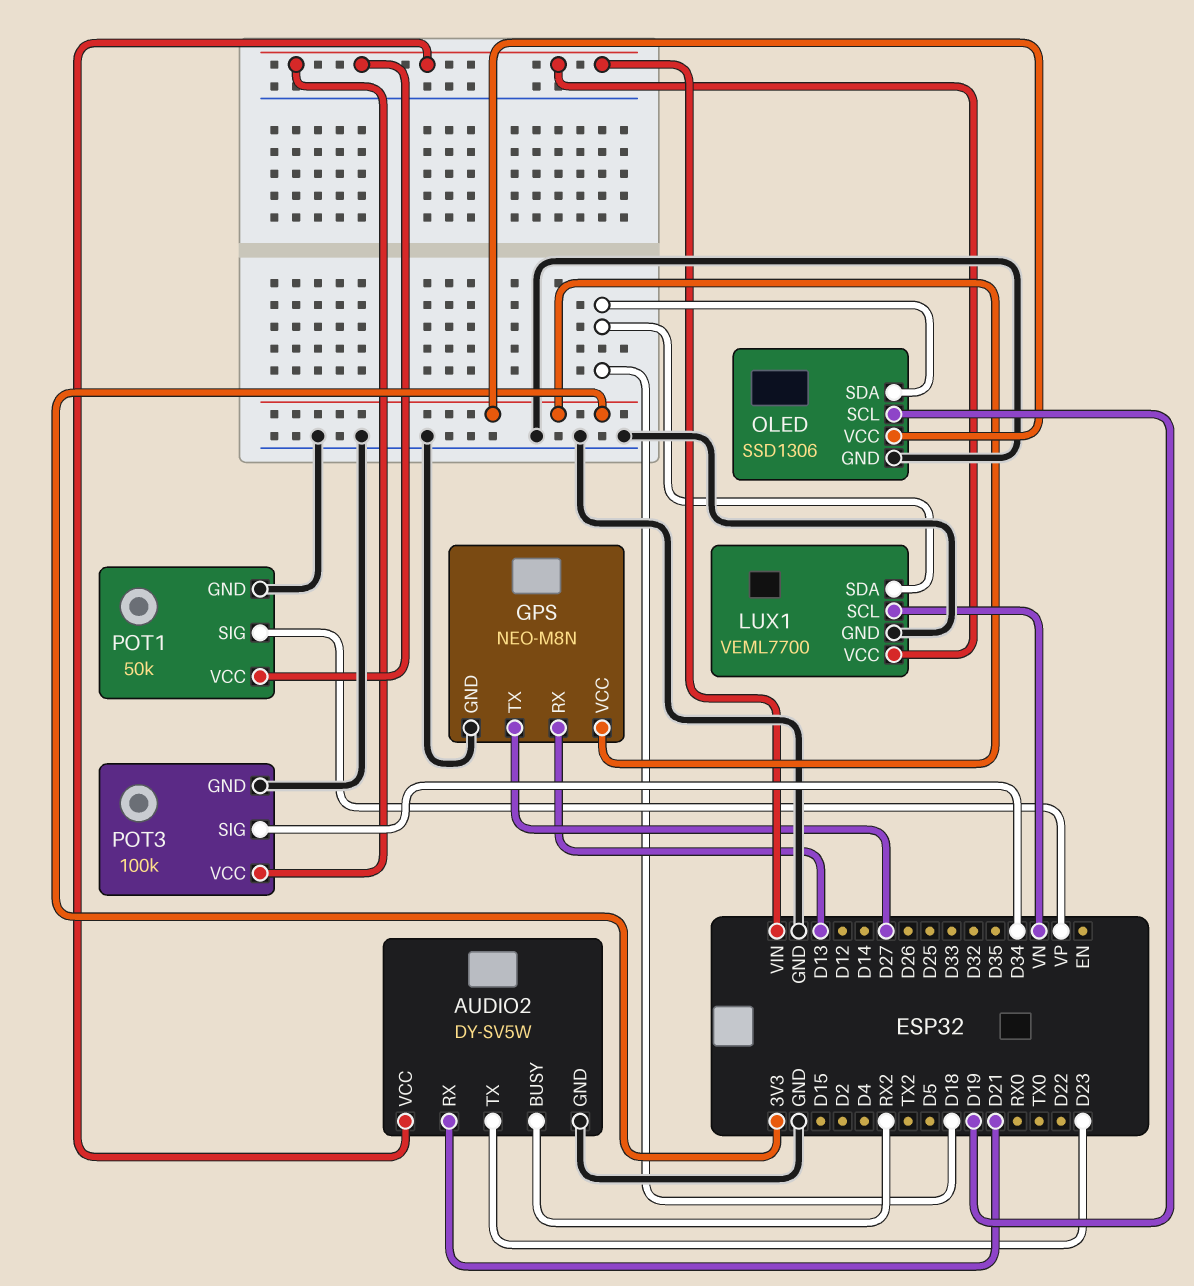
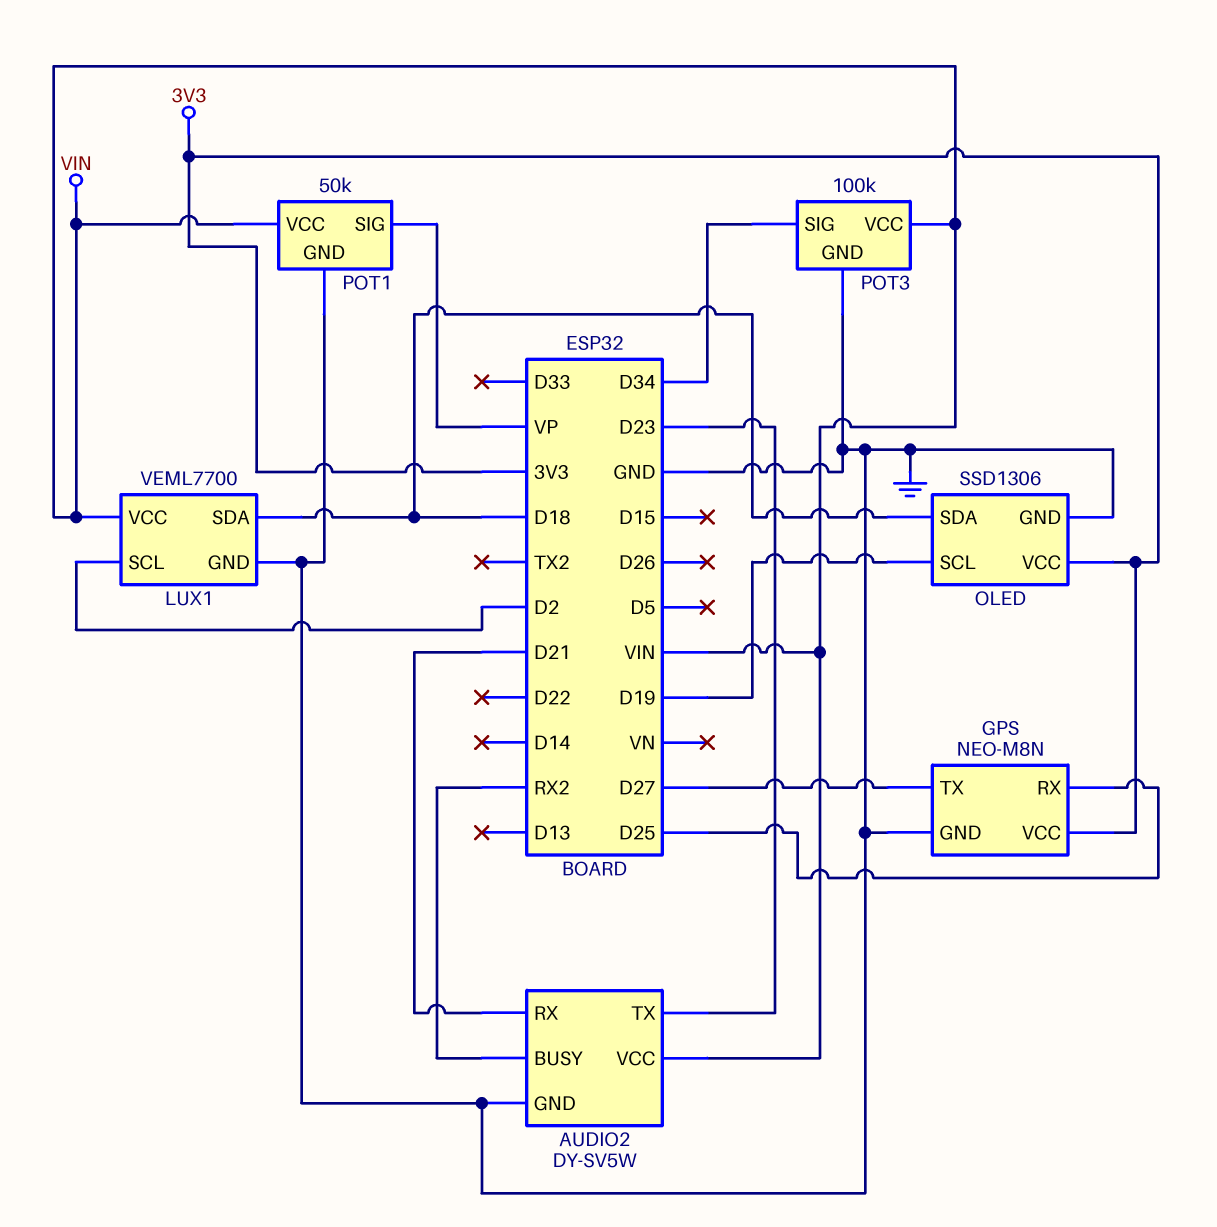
GPS pin RX: D13 -> D25
LUX1 pin SCL: VN -> D2

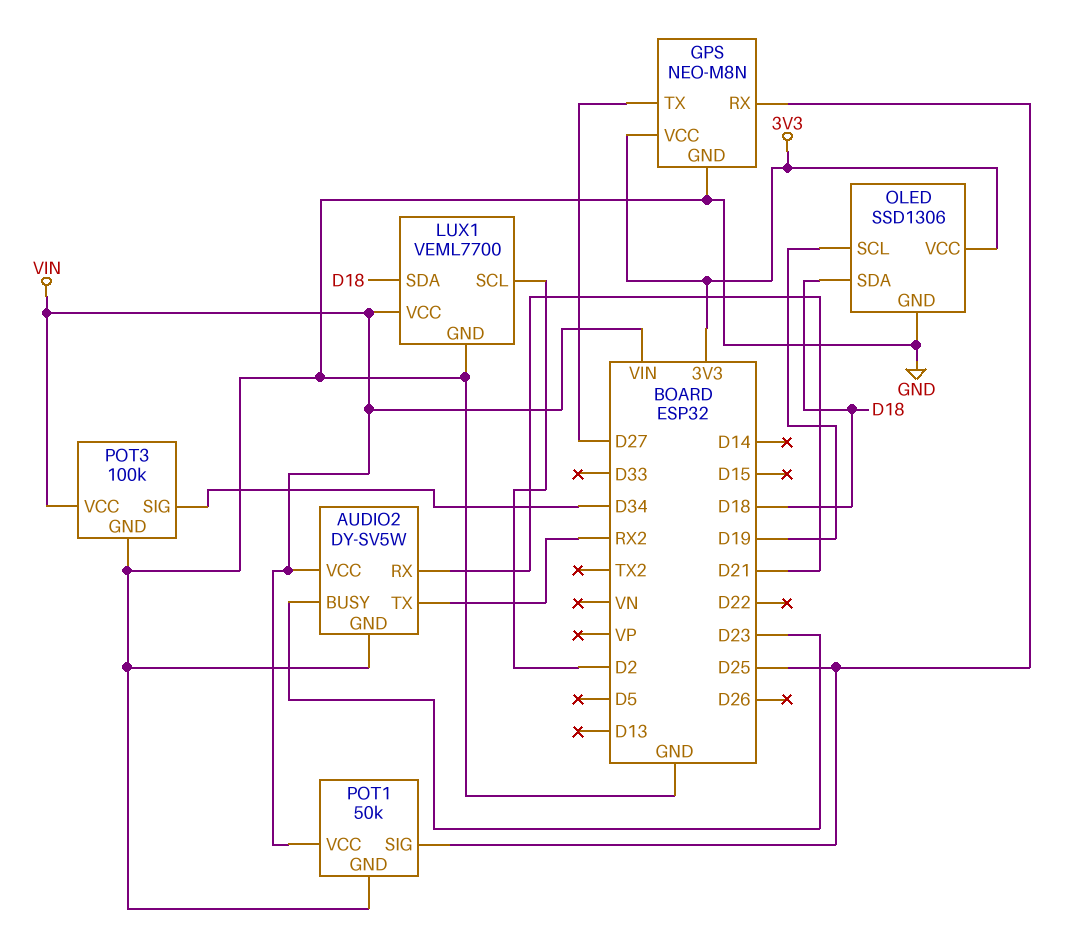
AUDIO2 pin BUSY: RX2 -> D23
AUDIO2 pin TX: D23 -> RX2
POT1 pin SIG: VP -> D25

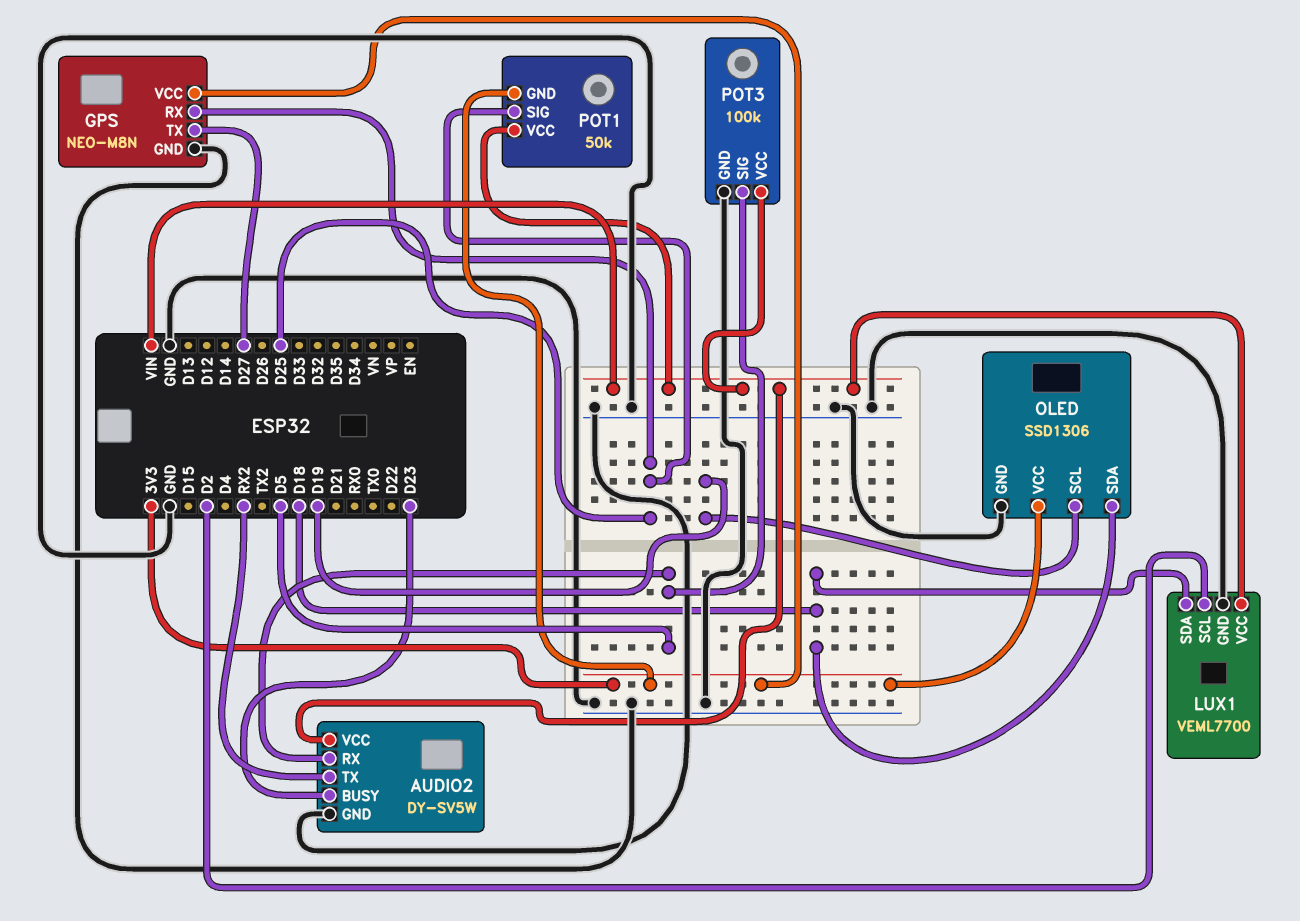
AUDIO2 pin RX: D21 -> D5
POT1 pin GND: GND -> 3V3
POT3 pin SIG: D34 -> D5

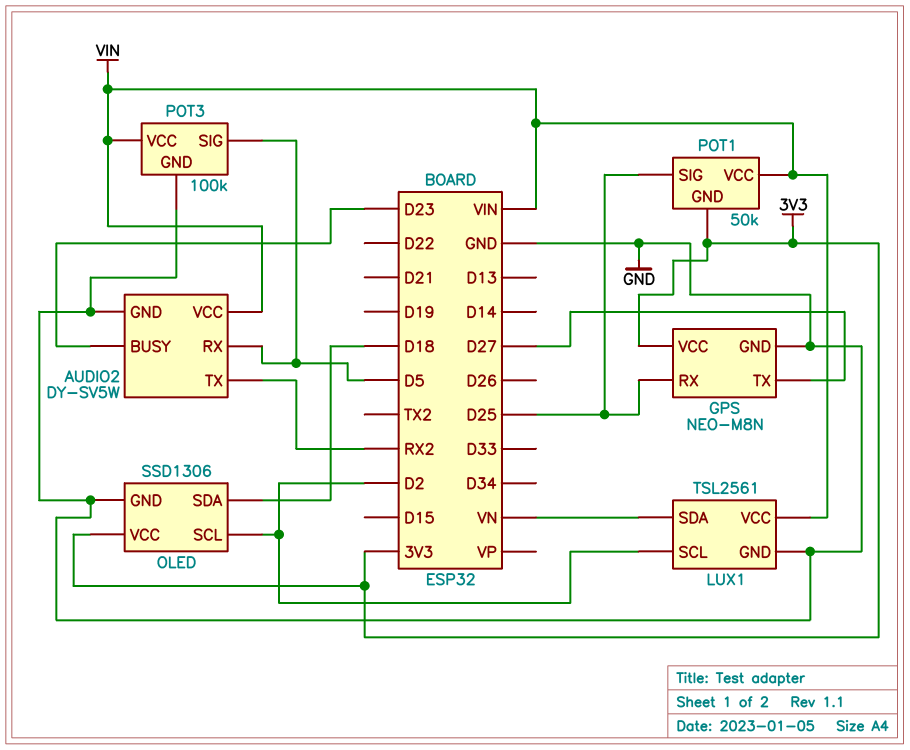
LUX1: VEML7700 -> TSL2561
LUX1 pin SDA: D18 -> VN
OLED pin SCL: D19 -> D2

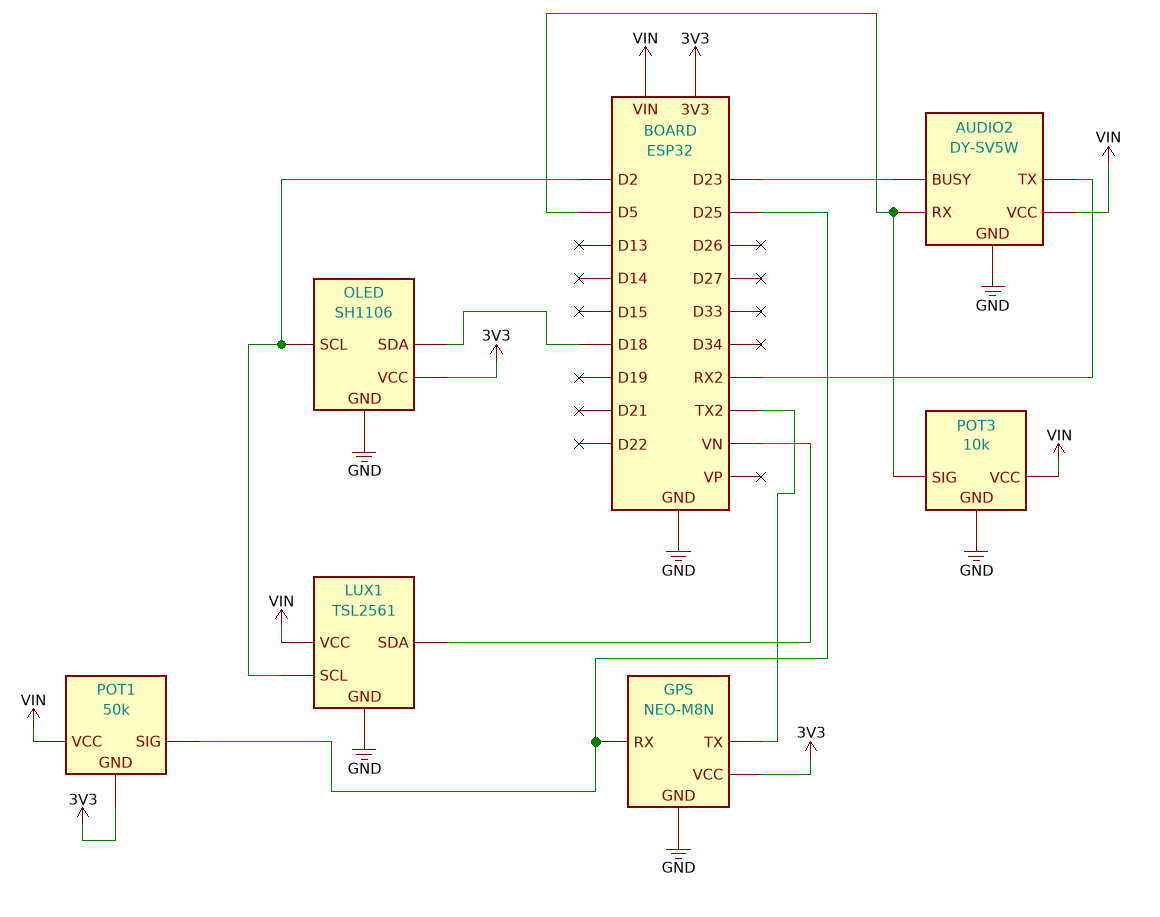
GPS pin TX: D27 -> TX2
OLED: SSD1306 -> SH1106
POT3: 100k -> 10k

